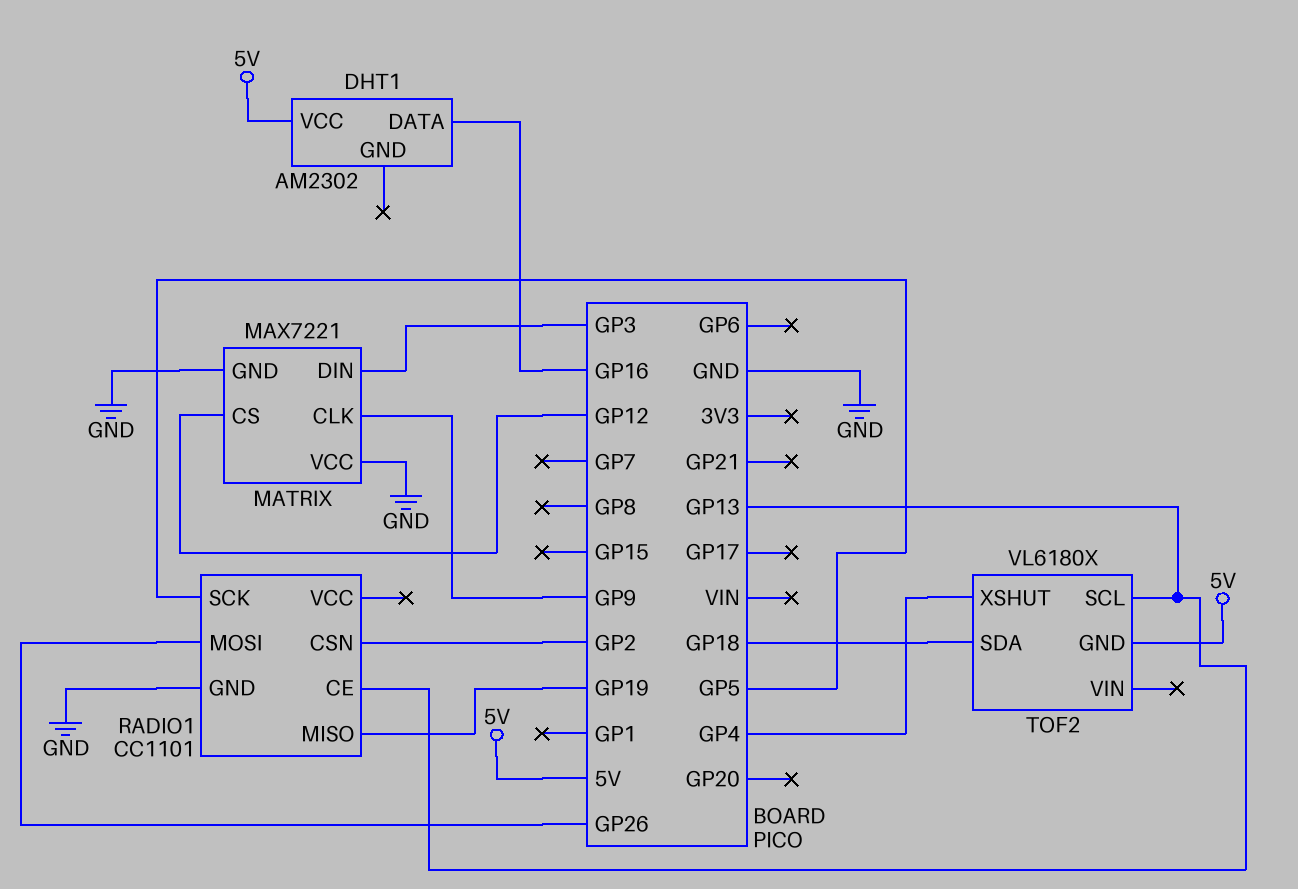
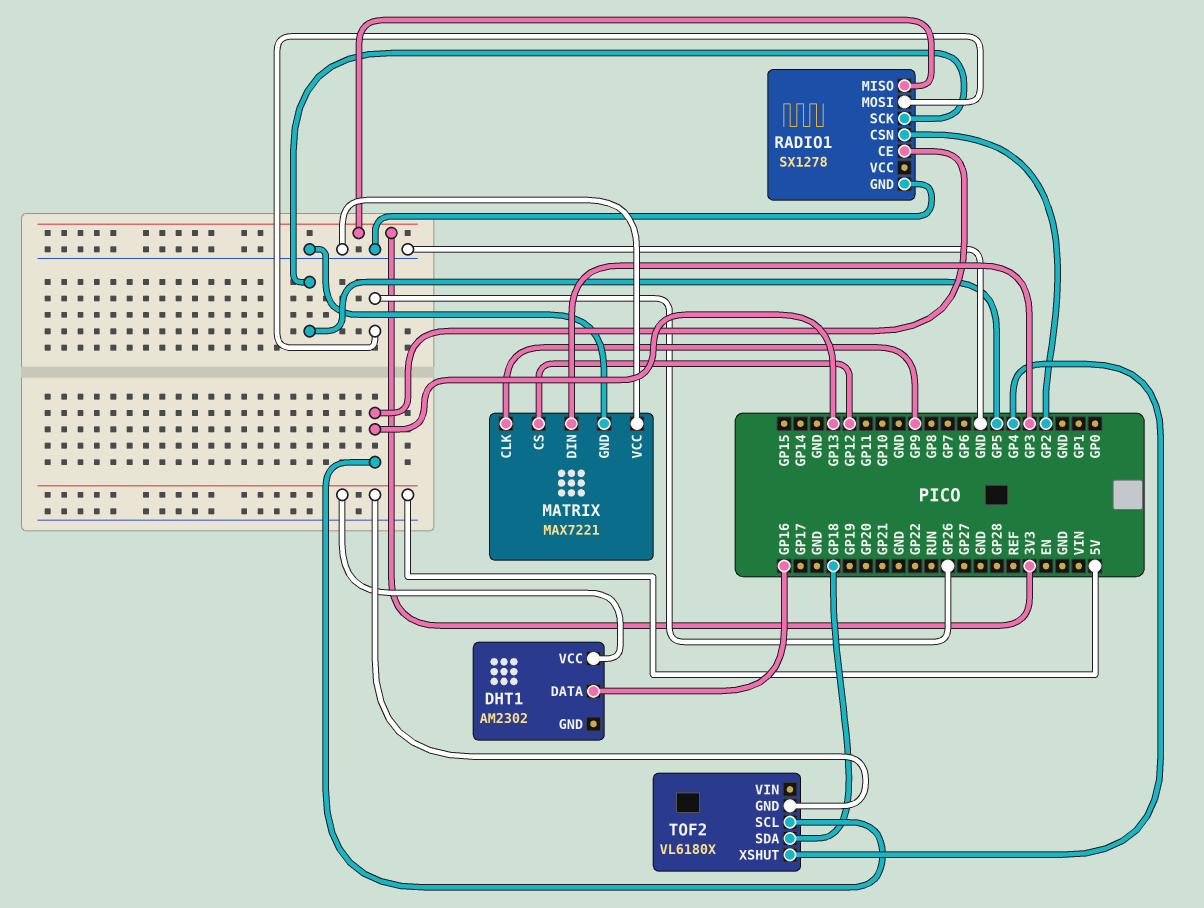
RADIO1: CC1101 -> SX1278
RADIO1 pin MISO: GP19 -> 3V3

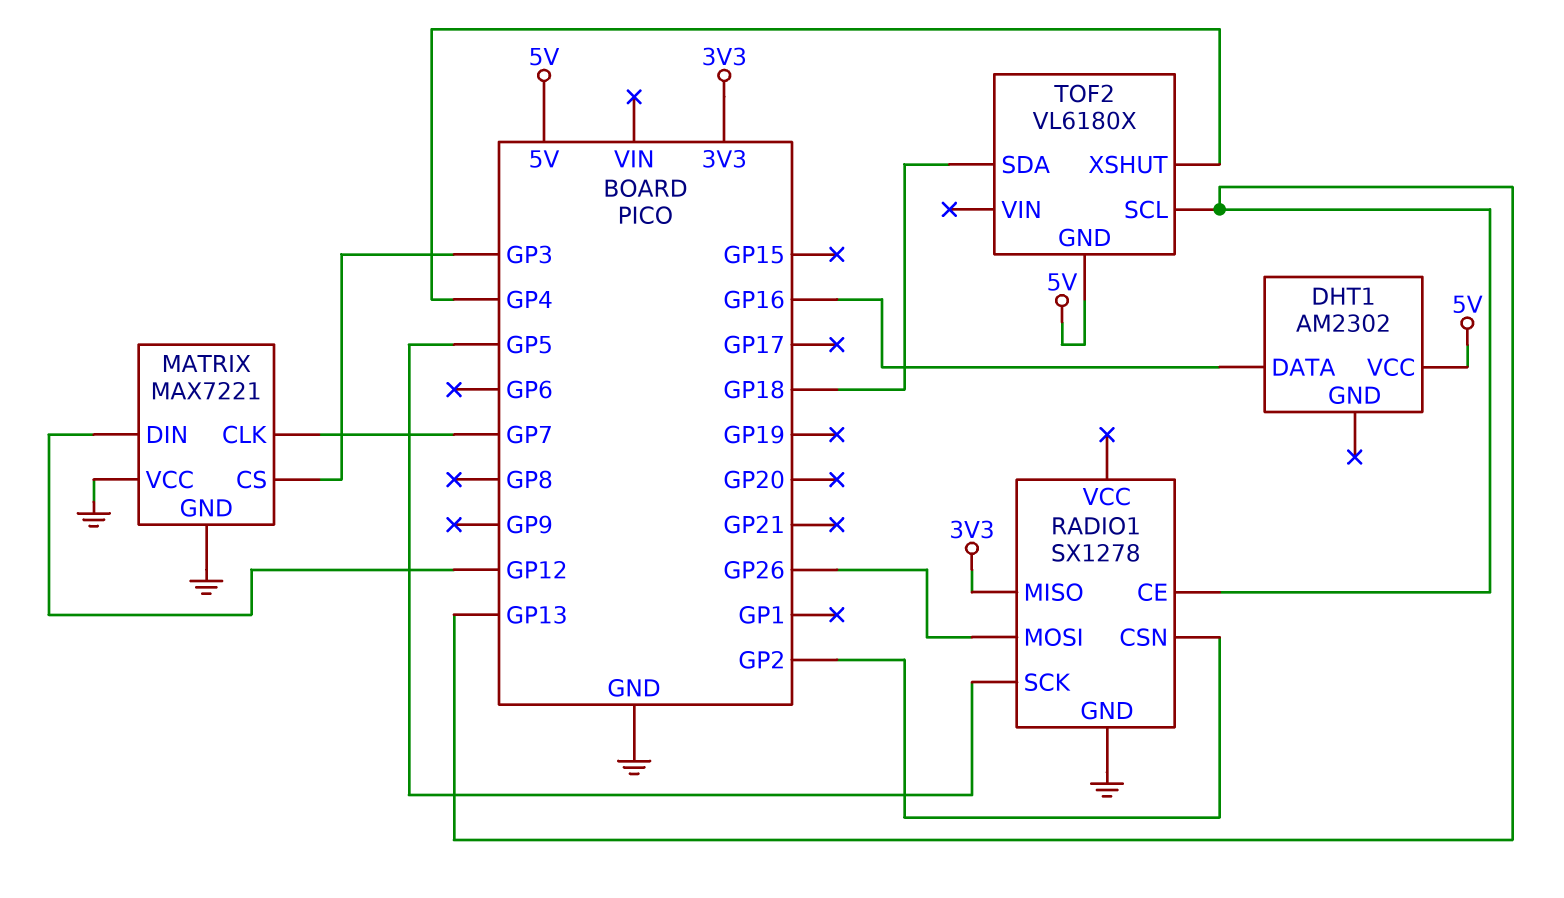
MATRIX pin CLK: GP9 -> GP7
MATRIX pin CS: GP12 -> GP3
MATRIX pin DIN: GP3 -> GP12

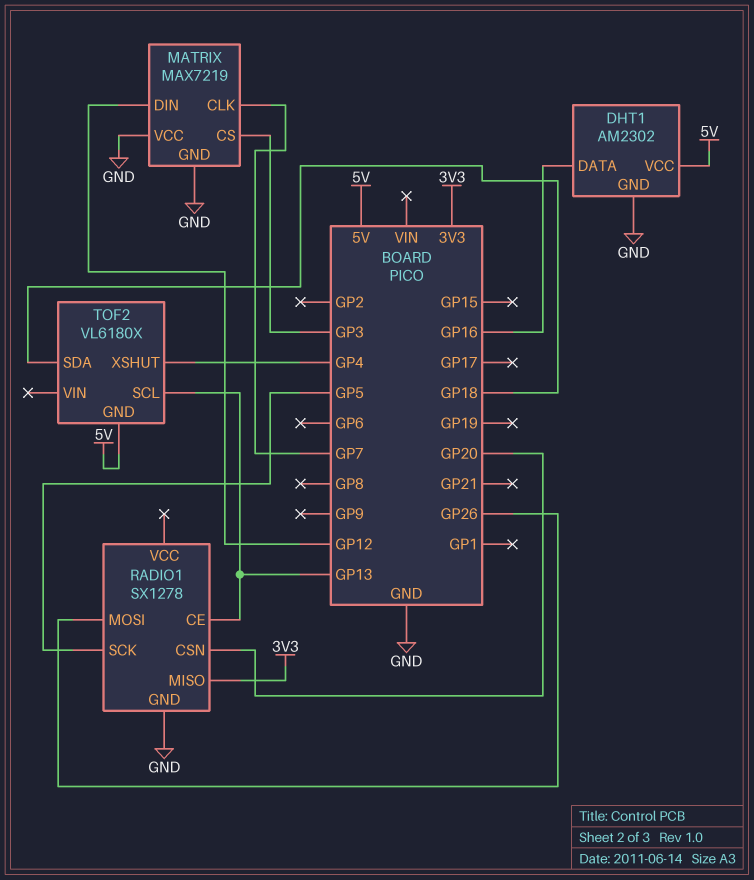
DHT1 pin GND: none -> GND
MATRIX: MAX7221 -> MAX7219
RADIO1 pin CSN: GP2 -> GP20

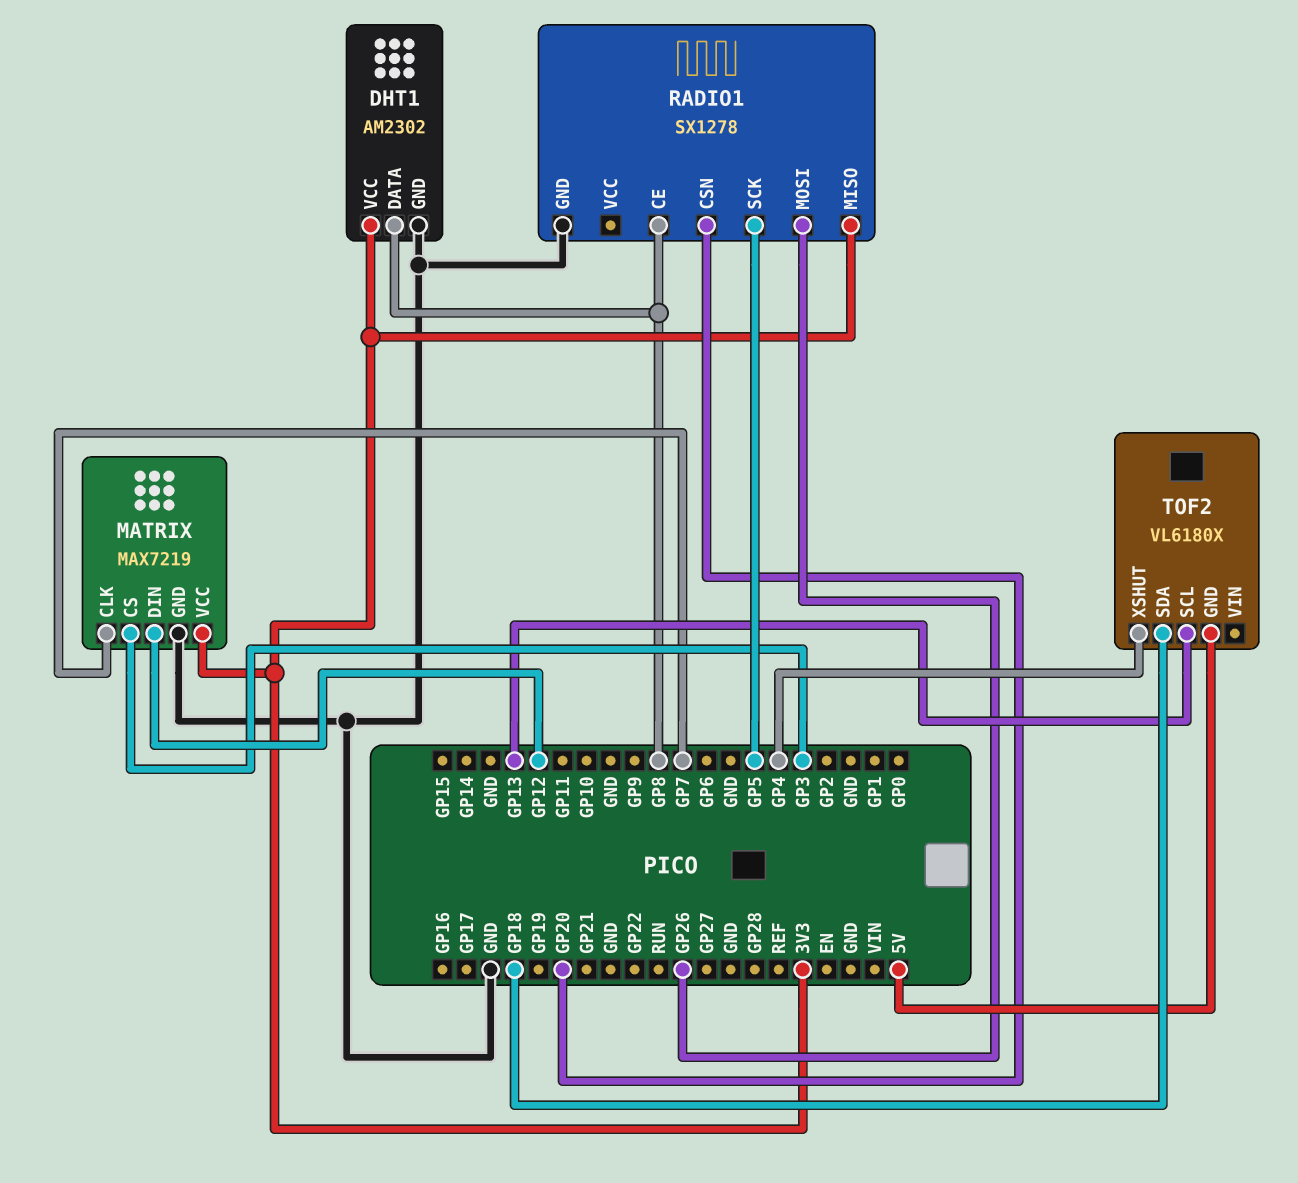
DHT1 pin DATA: GP16 -> GP8
DHT1 pin VCC: 5V -> 3V3
MATRIX pin VCC: GND -> 3V3
RADIO1 pin CE: GP13 -> GP8

